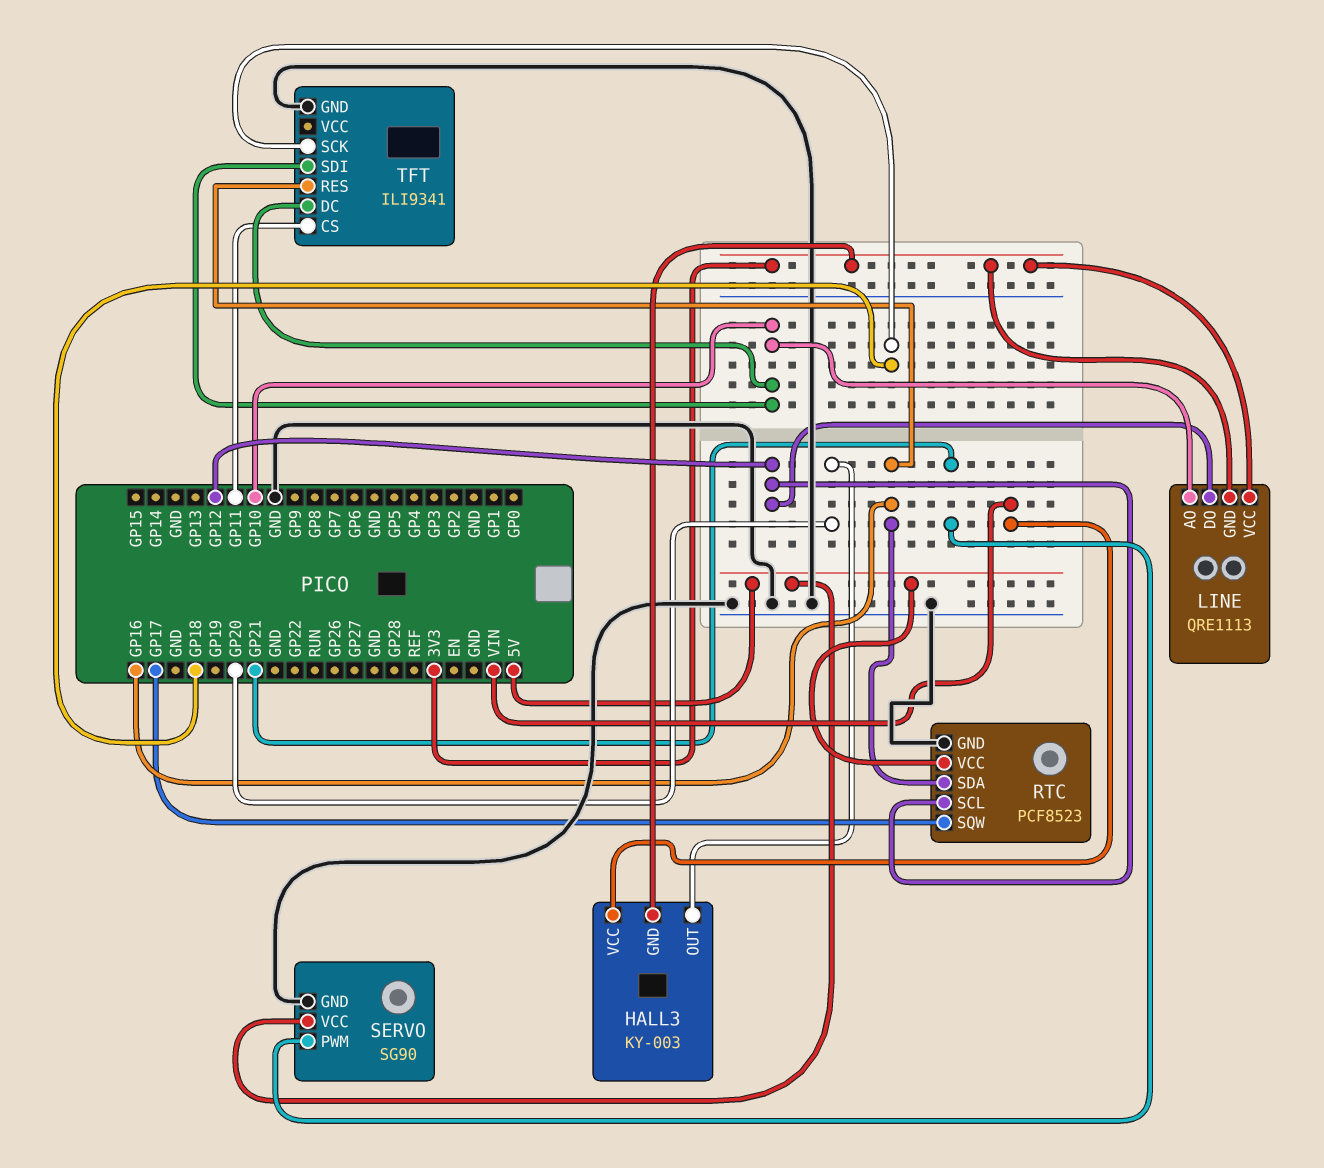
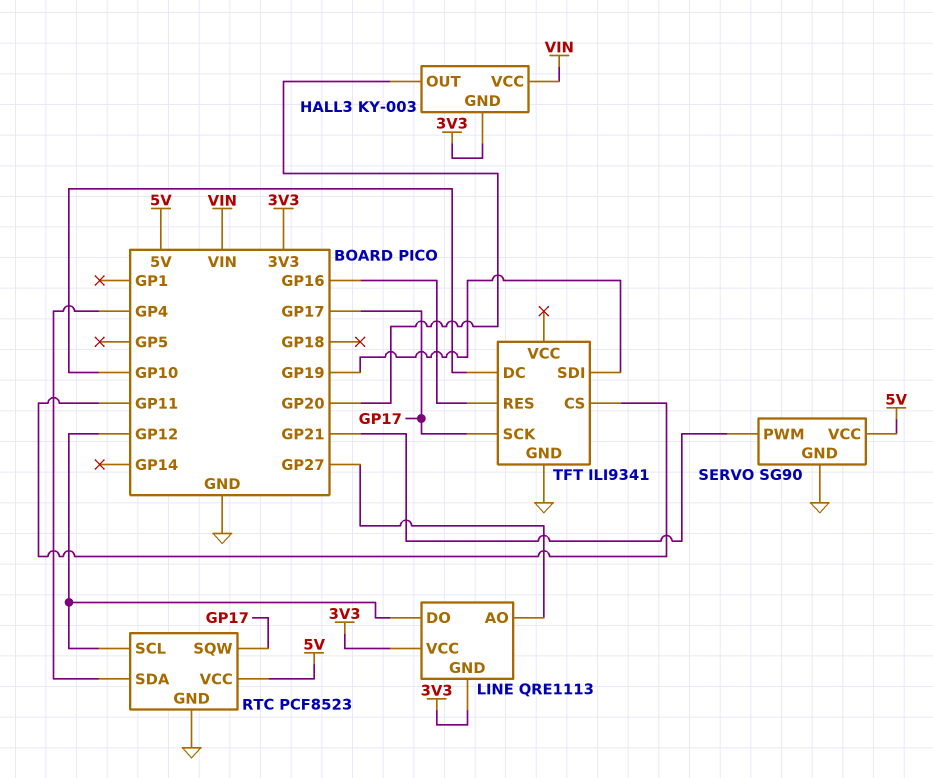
LINE pin AO: GP10 -> GP27
RTC pin SDA: GP16 -> GP4
TFT pin SCK: GP18 -> GP17
TFT pin SDI: GP10 -> GP19

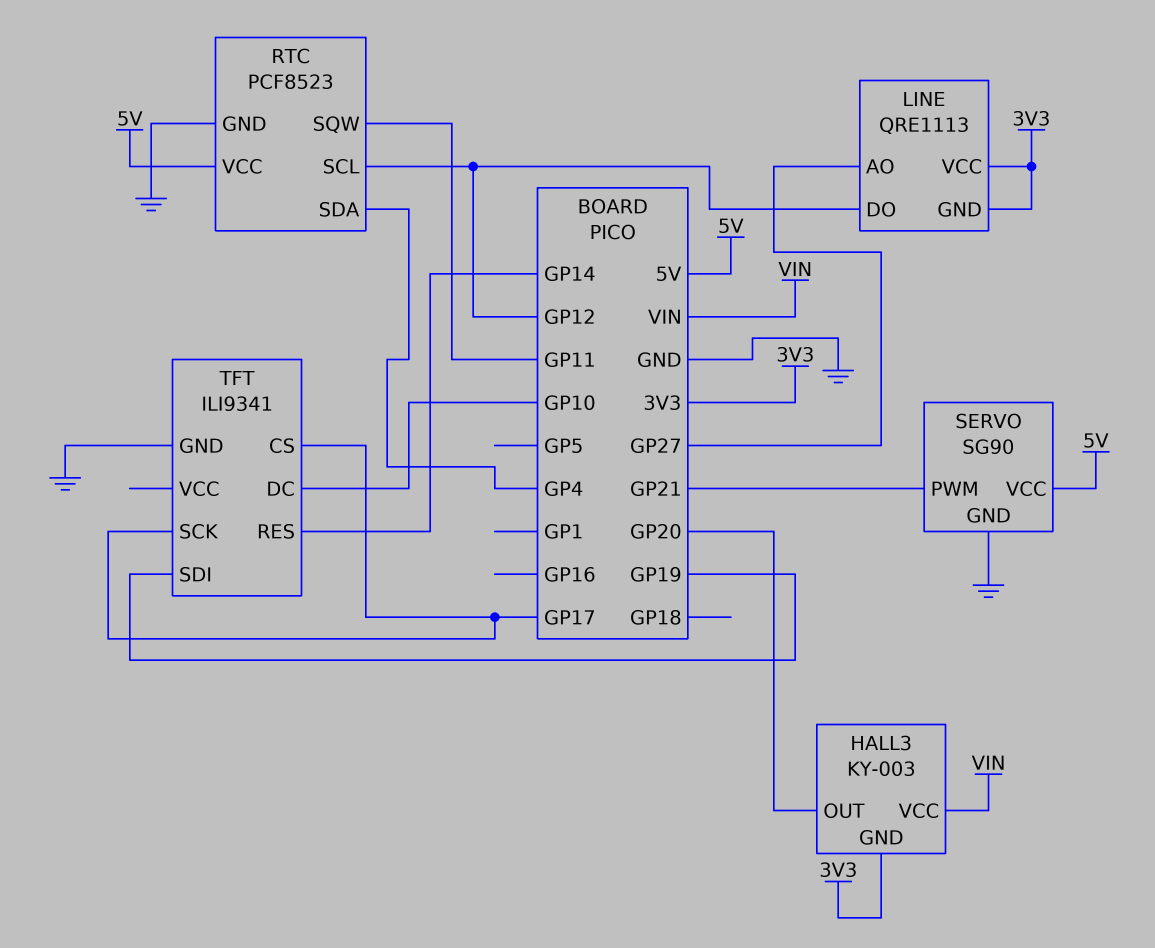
RTC pin SQW: GP17 -> GP11
TFT pin CS: GP11 -> GP17
TFT pin RES: GP16 -> GP14

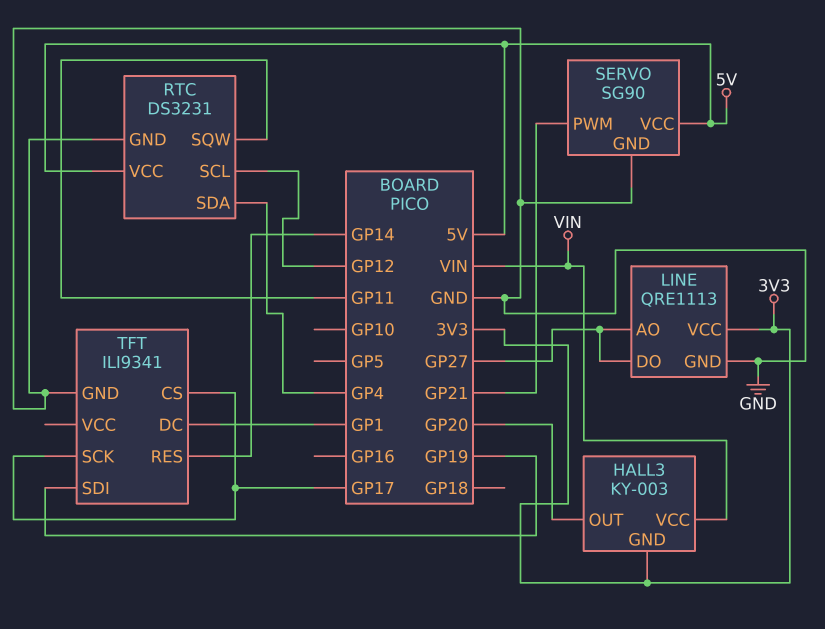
LINE pin DO: GP12 -> GP27
LINE pin GND: 3V3 -> GND
RTC: PCF8523 -> DS3231
TFT pin DC: GP10 -> GP1

